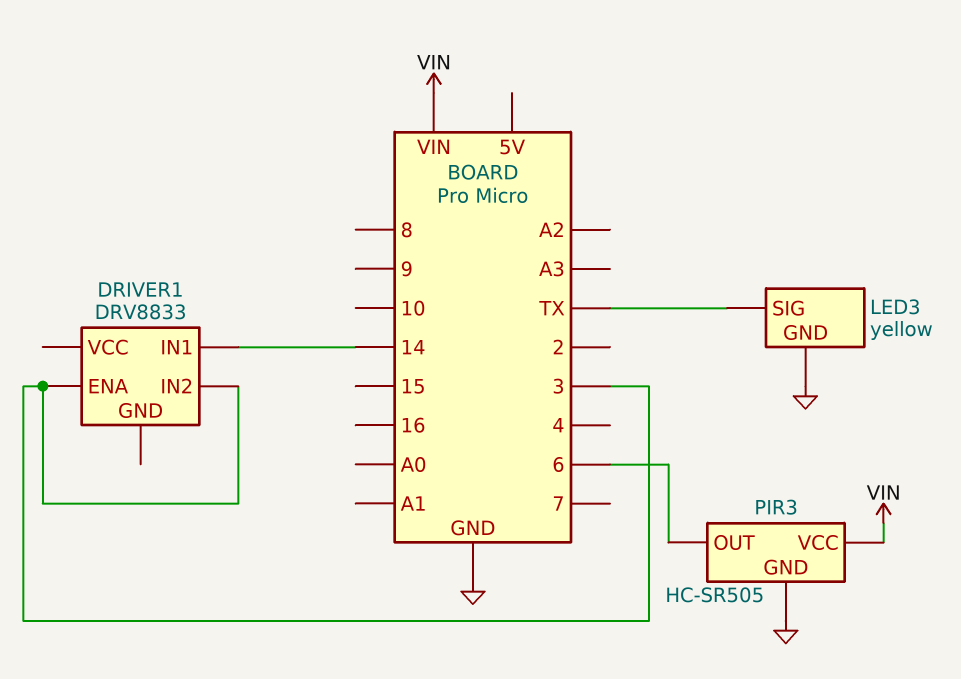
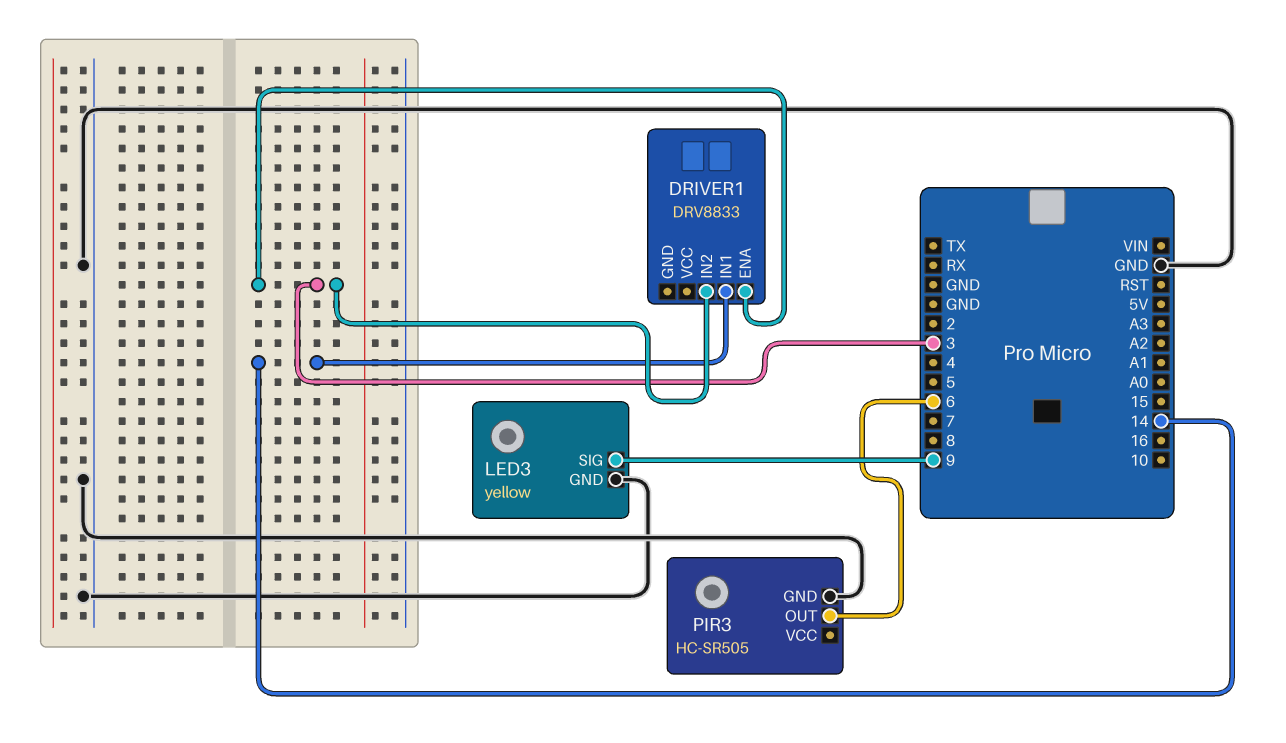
LED3 pin SIG: TX -> 9
PIR3 pin VCC: VIN -> none

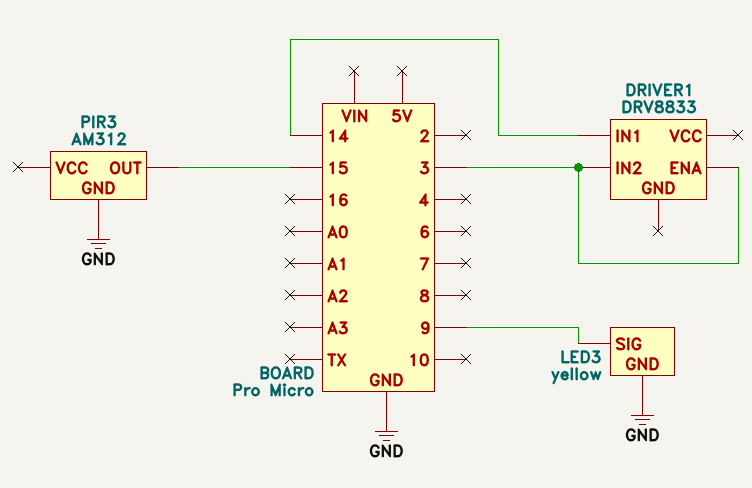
PIR3: HC-SR505 -> AM312
PIR3 pin OUT: 6 -> 15

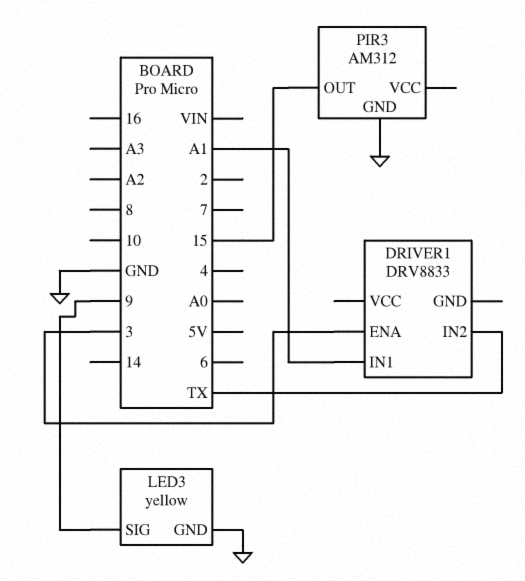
DRIVER1 pin IN1: 14 -> A1
DRIVER1 pin IN2: 3 -> TX

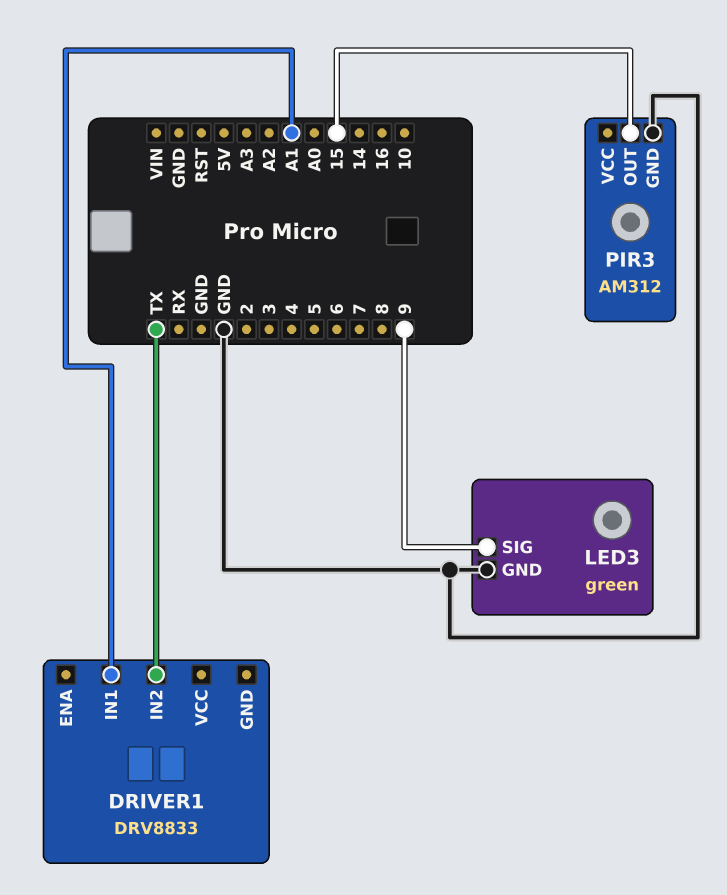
DRIVER1 pin ENA: 3 -> none
LED3: yellow -> green

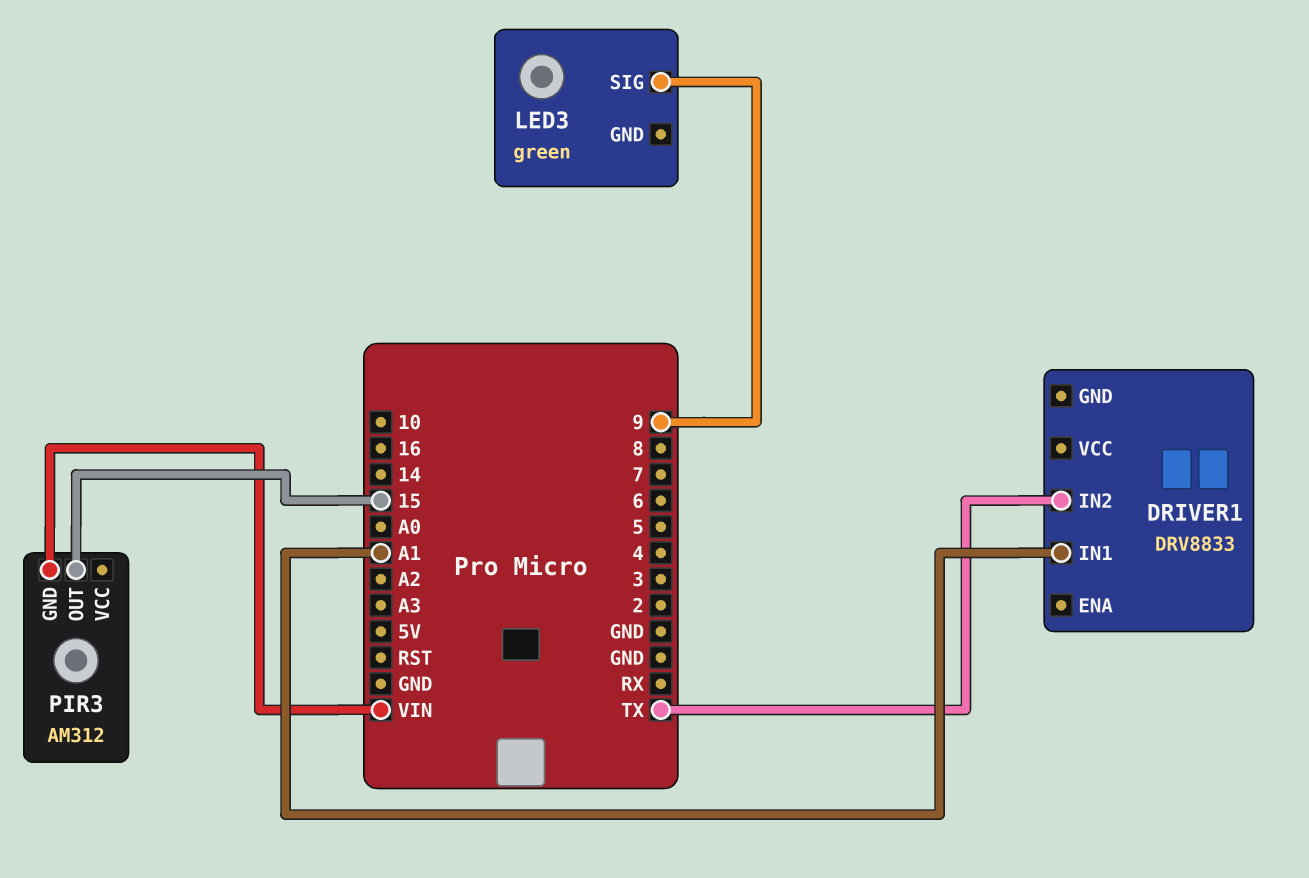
LED3 pin GND: GND -> none
PIR3 pin GND: GND -> VIN

